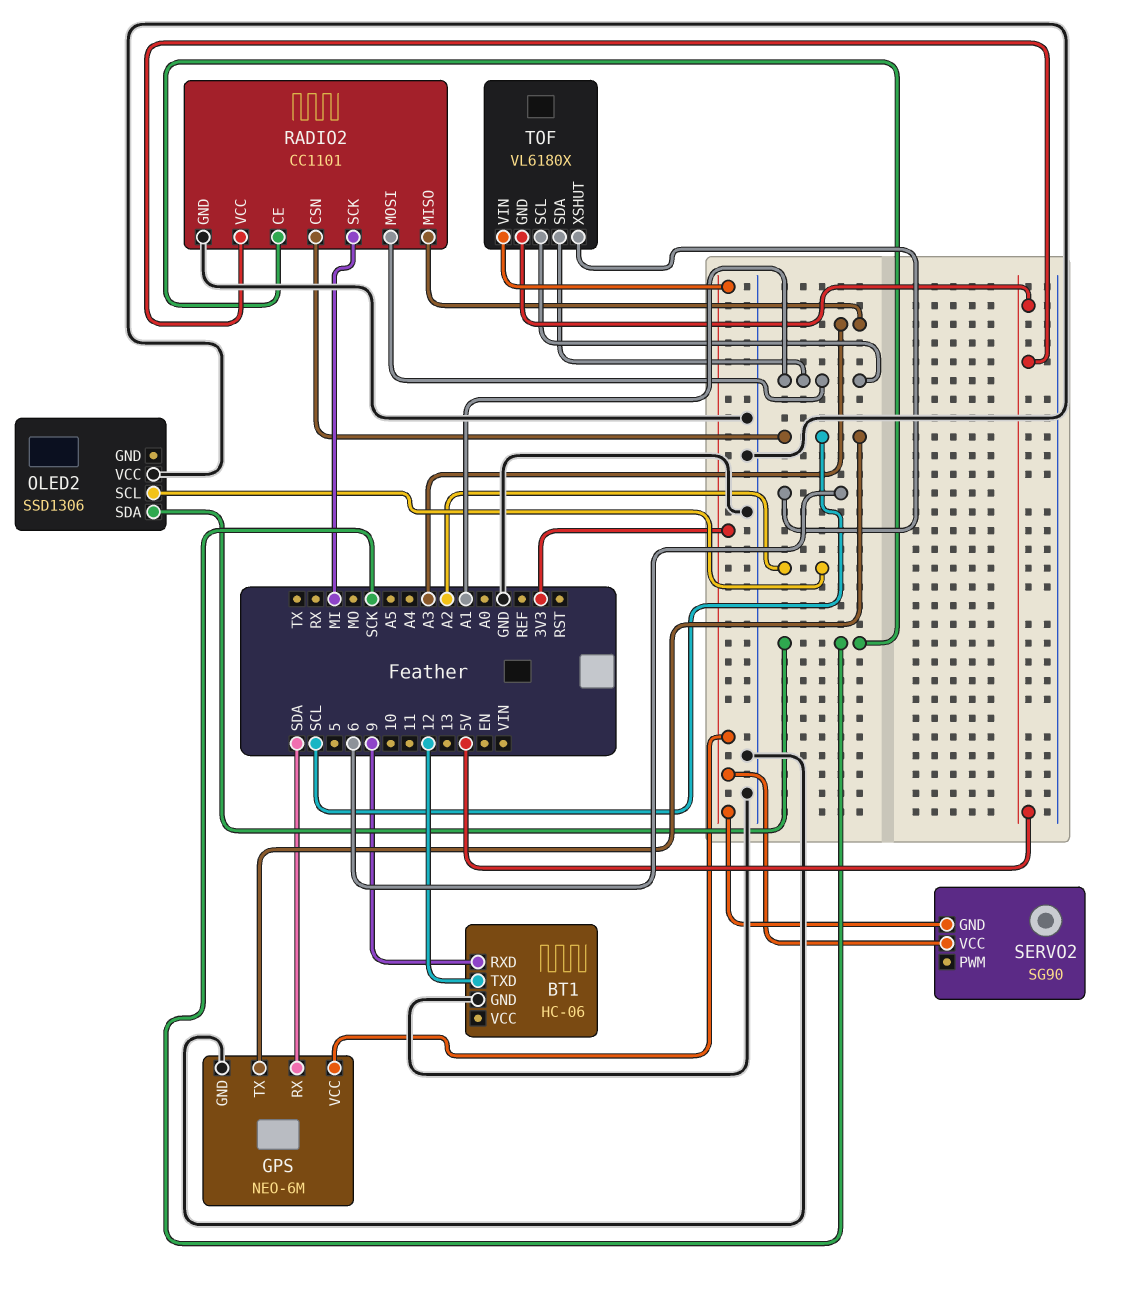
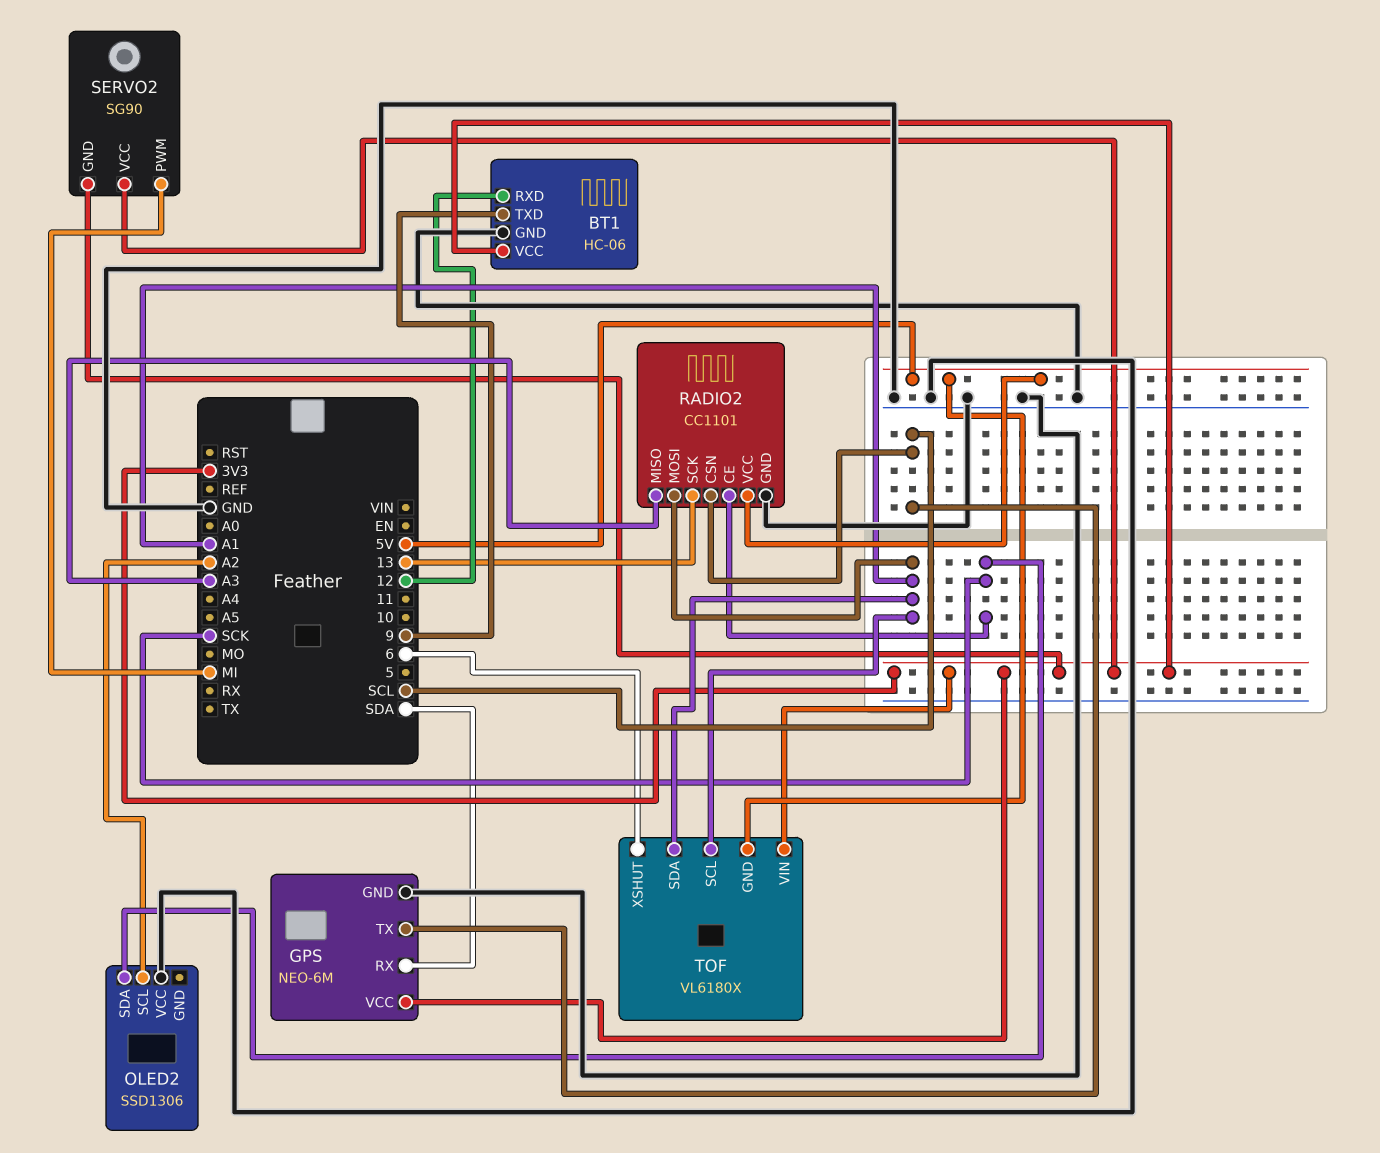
BT1 pin RXD: 9 -> 12
BT1 pin TXD: 12 -> 9
BT1 pin VCC: none -> 3V3
RADIO2 pin SCK: MI -> 13
SERVO2 pin PWM: none -> MI

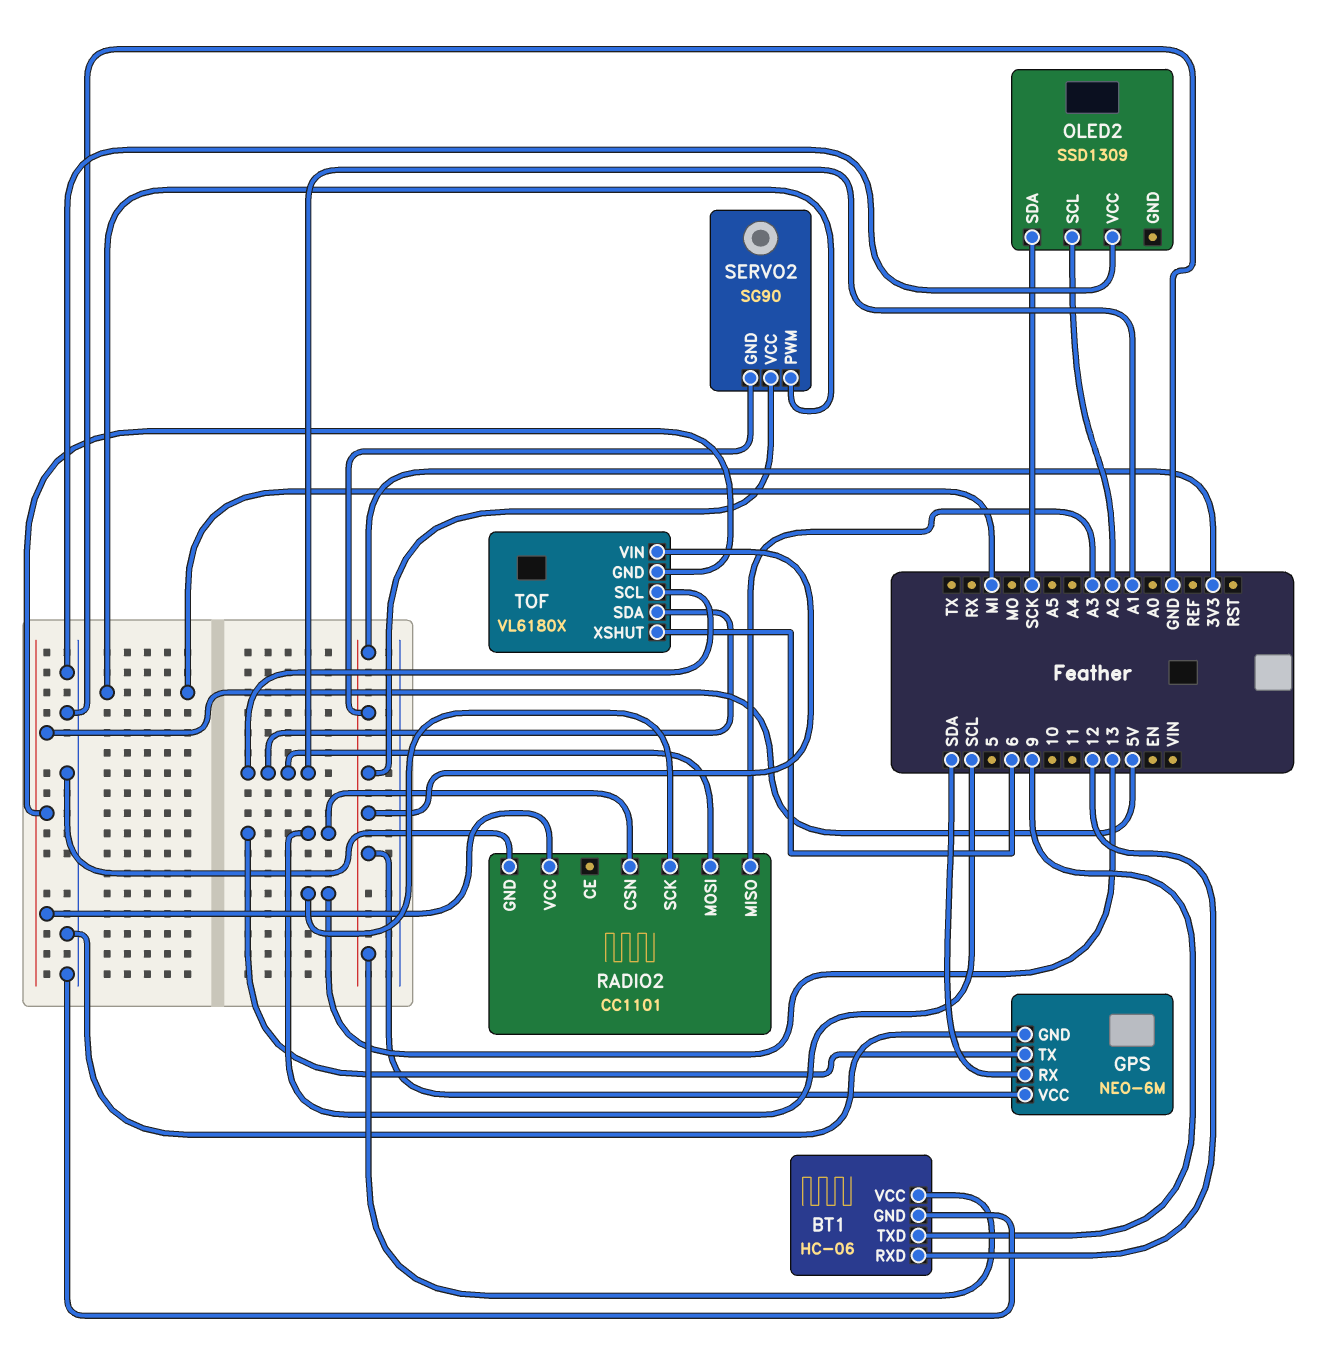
OLED2: SSD1306 -> SSD1309
RADIO2 pin CE: SCK -> none

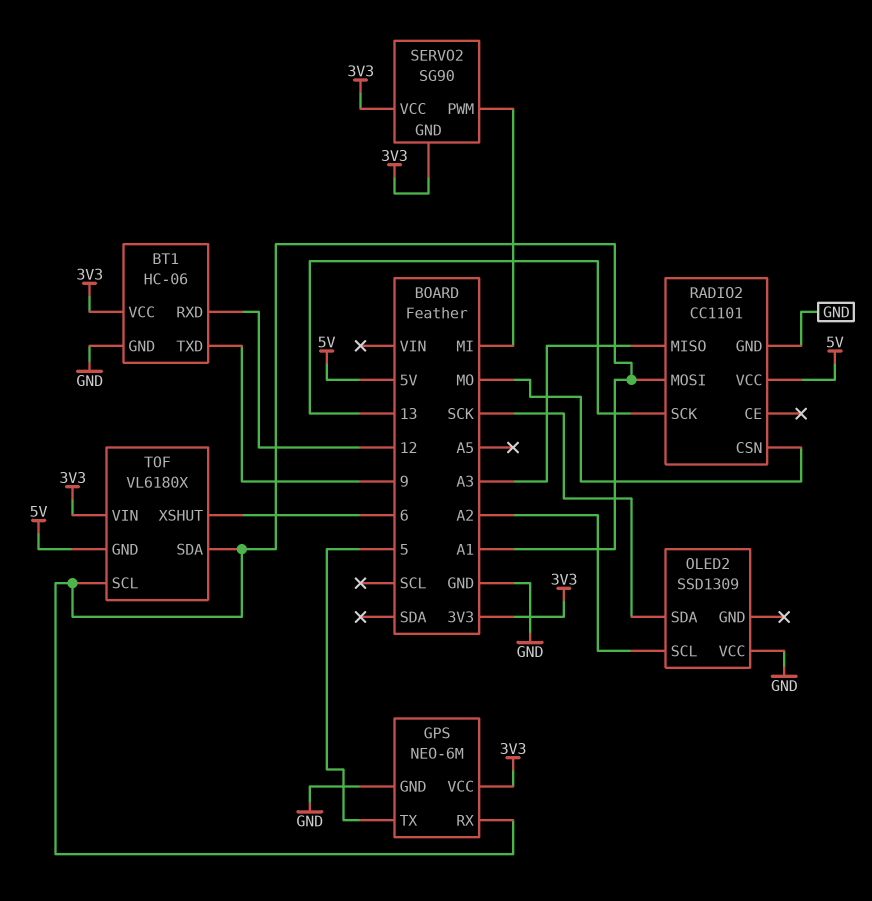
GPS pin RX: SDA -> A1
GPS pin TX: SCL -> 5
RADIO2 pin CSN: SCL -> MO

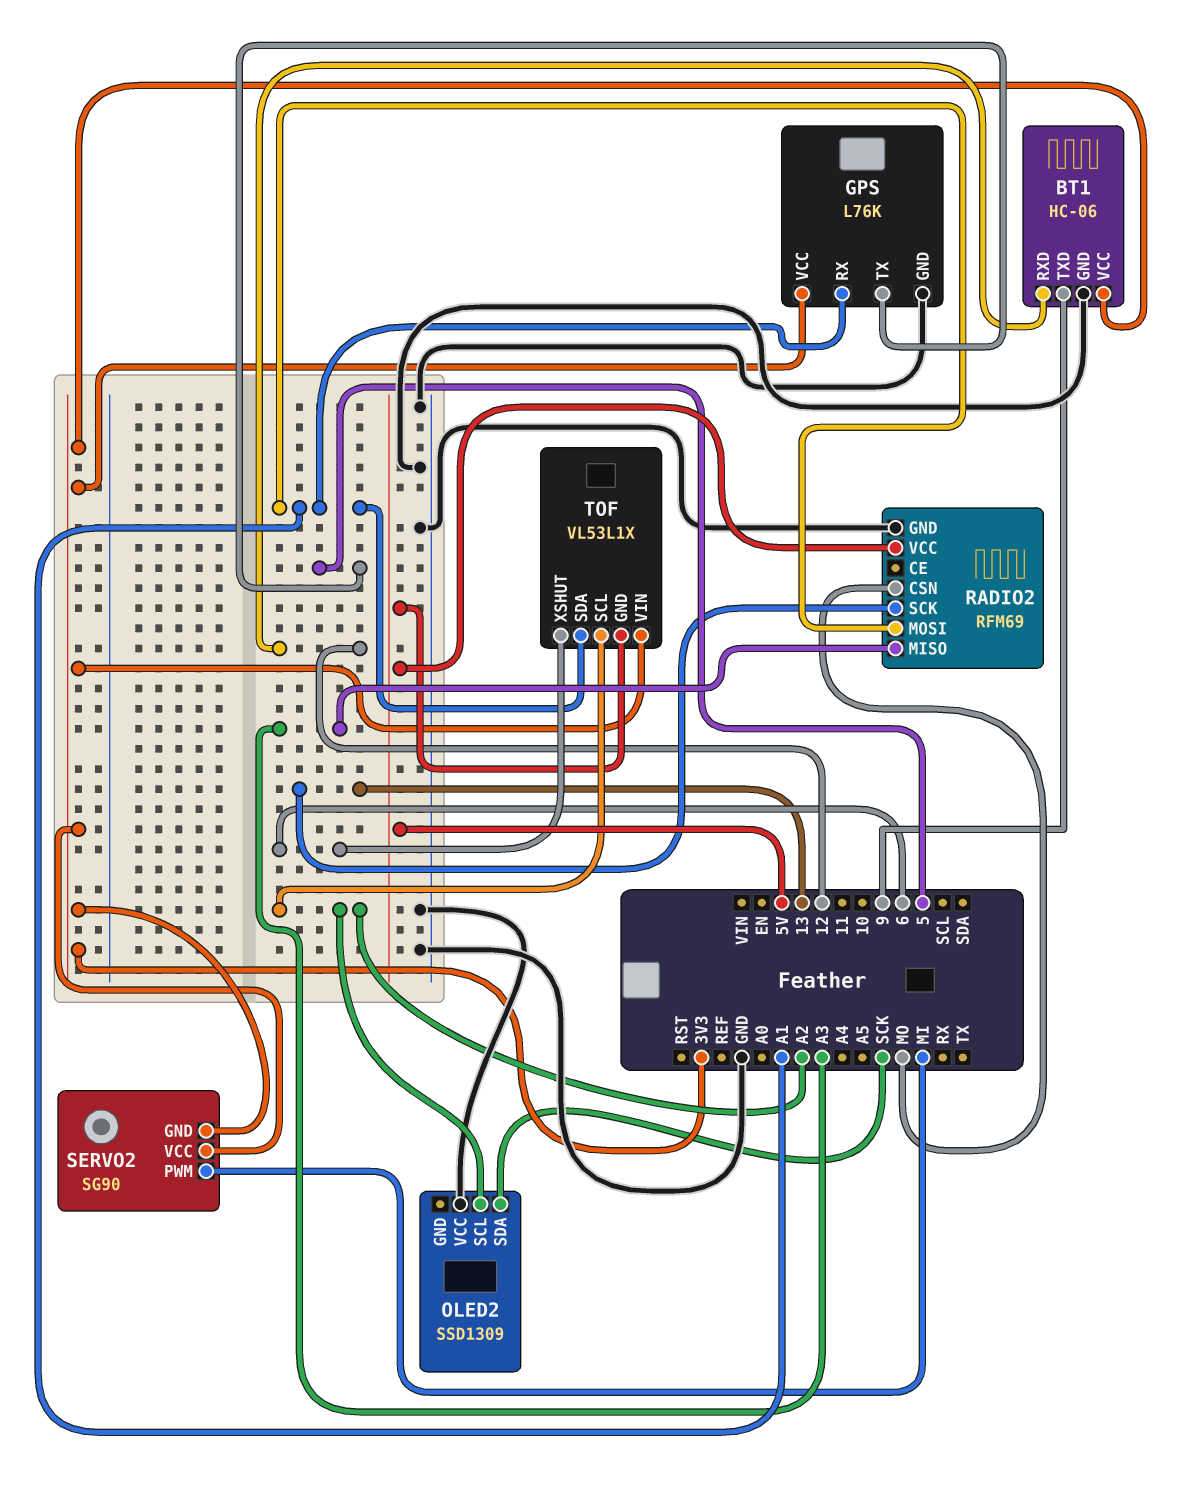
GPS: NEO-6M -> L76K
RADIO2: CC1101 -> RFM69
TOF: VL6180X -> VL53L1X
TOF pin SCL: A1 -> A2

